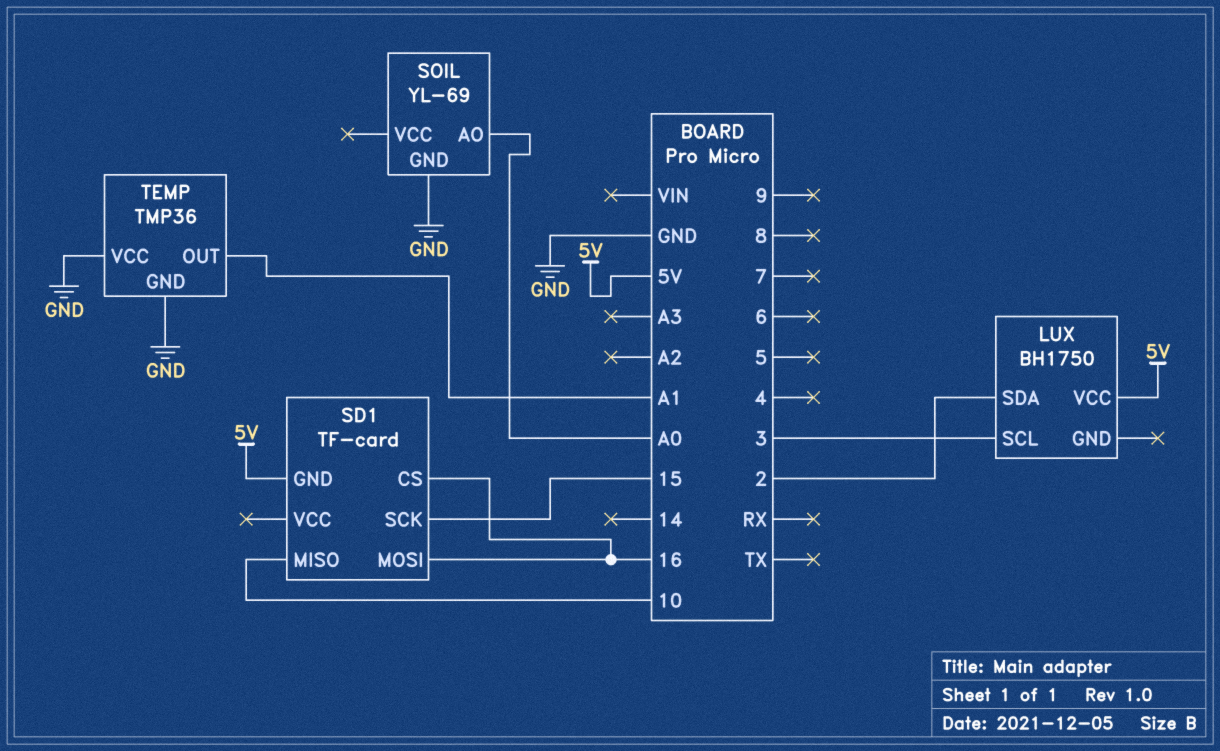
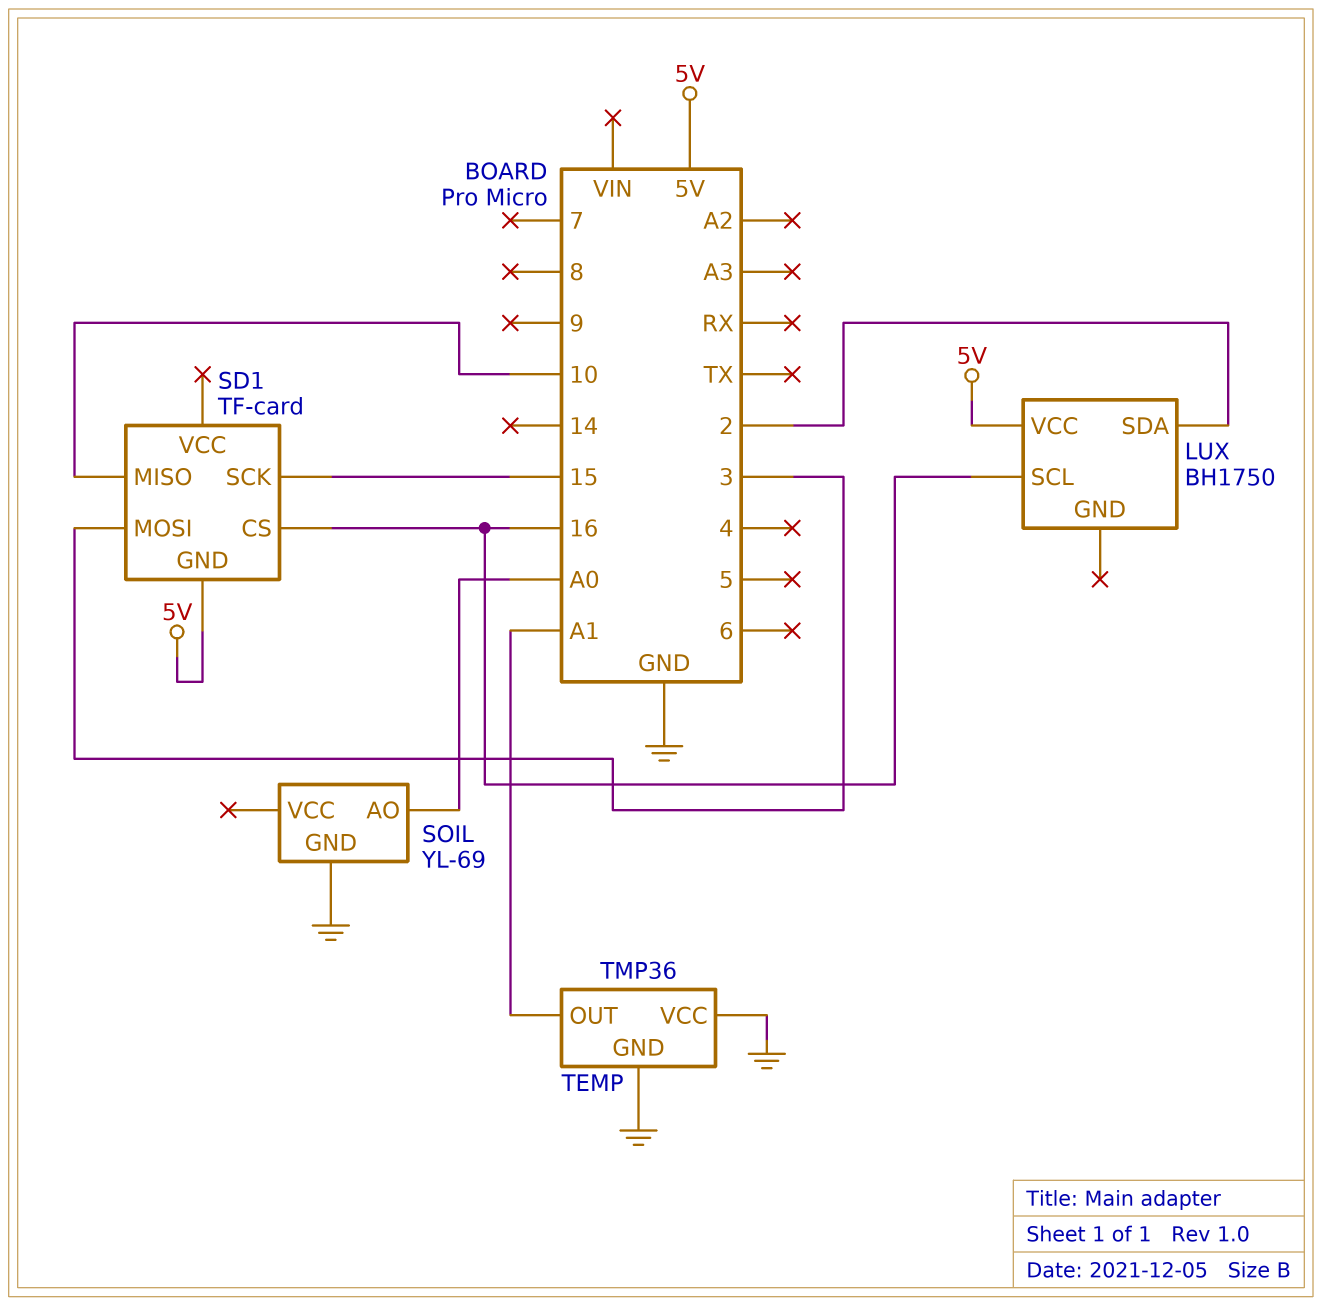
LUX pin SCL: 3 -> 16
SD1 pin MOSI: 16 -> 3

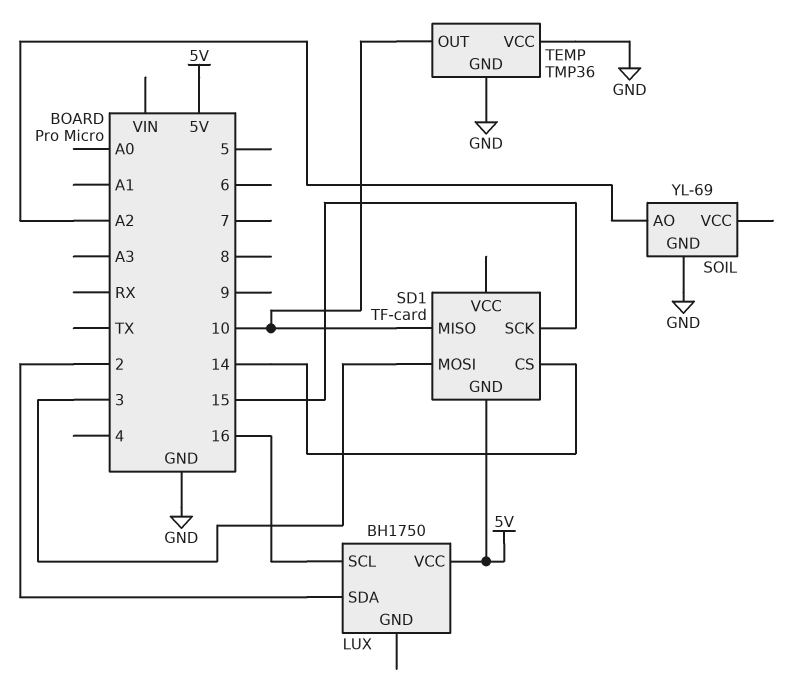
SD1 pin CS: 16 -> 14
SOIL pin AO: A0 -> A2
TEMP pin OUT: A1 -> 10

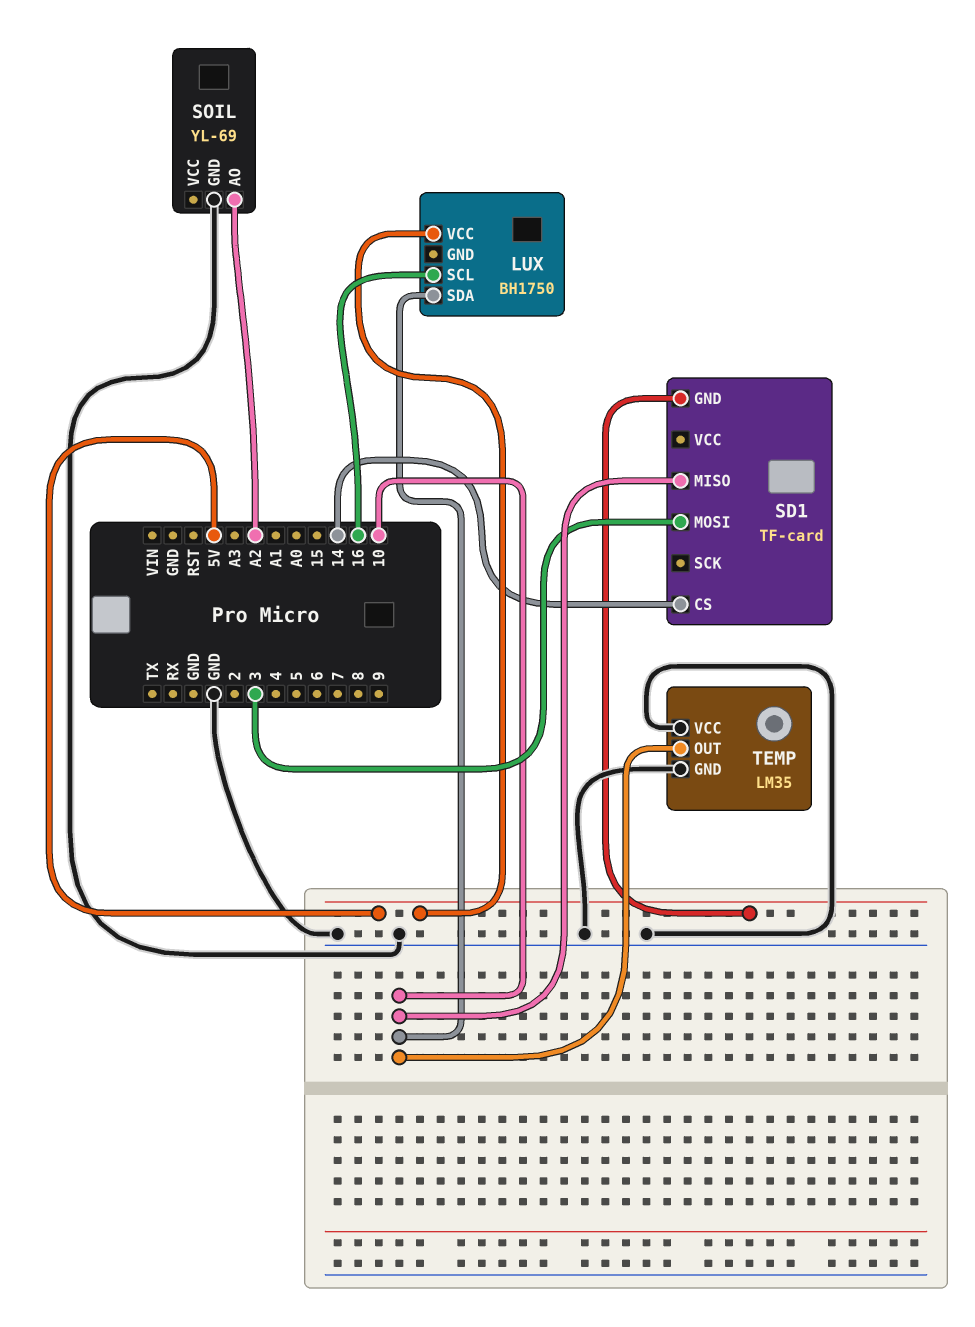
LUX pin SDA: 2 -> 10
SD1 pin SCK: 15 -> none
TEMP: TMP36 -> LM35

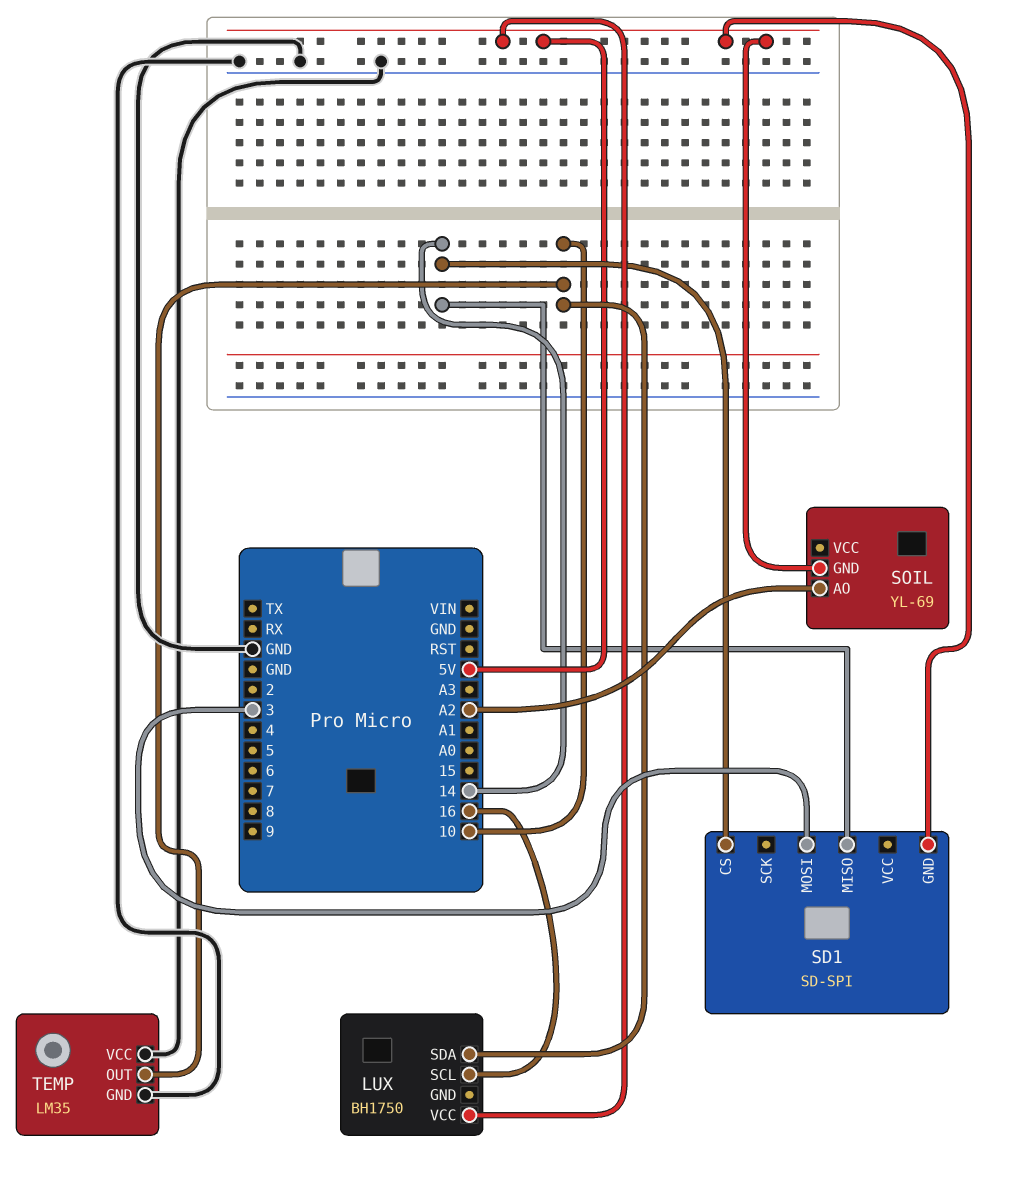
SD1: TF-card -> SD-SPI
SD1 pin MISO: 10 -> 14
SOIL pin GND: GND -> 5V

